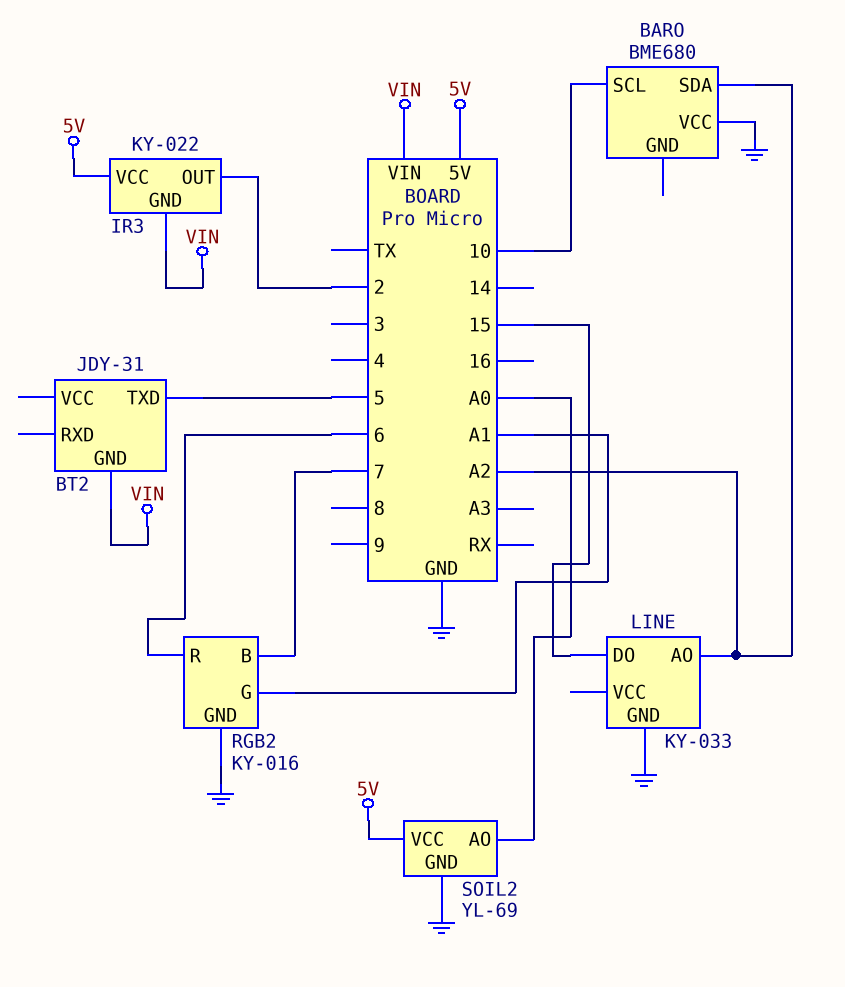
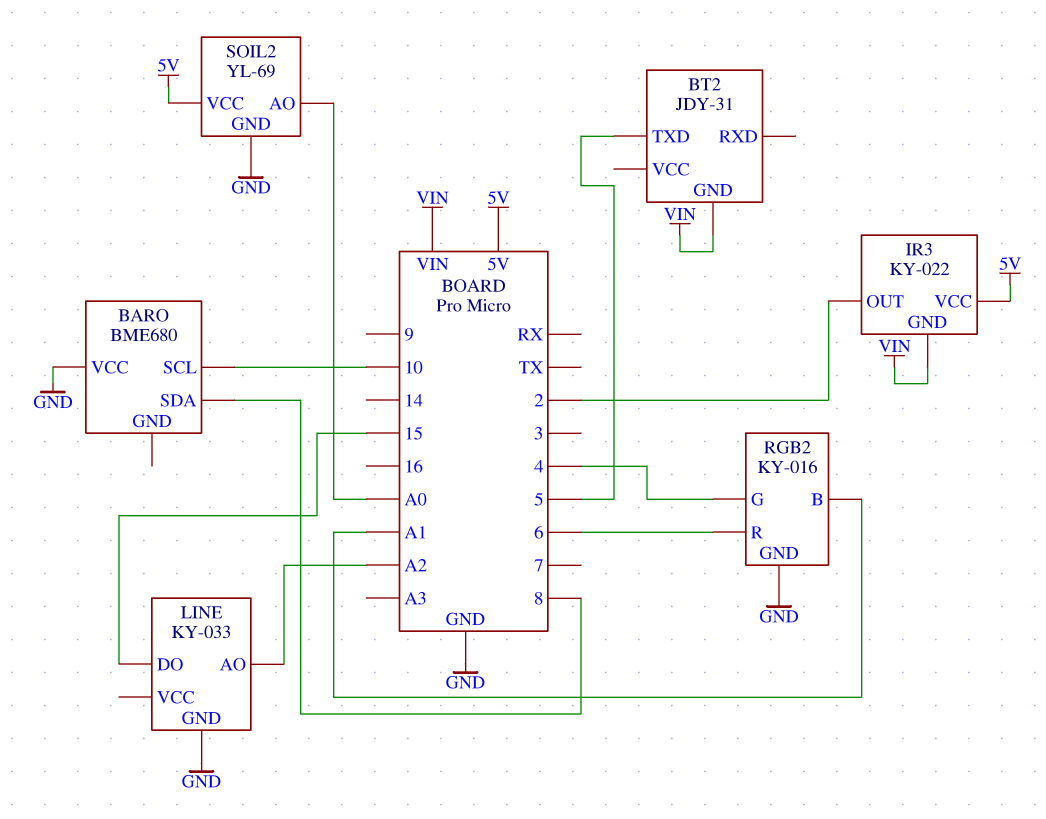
BARO pin SDA: A2 -> 8
RGB2 pin B: 7 -> A1
RGB2 pin G: A1 -> 4

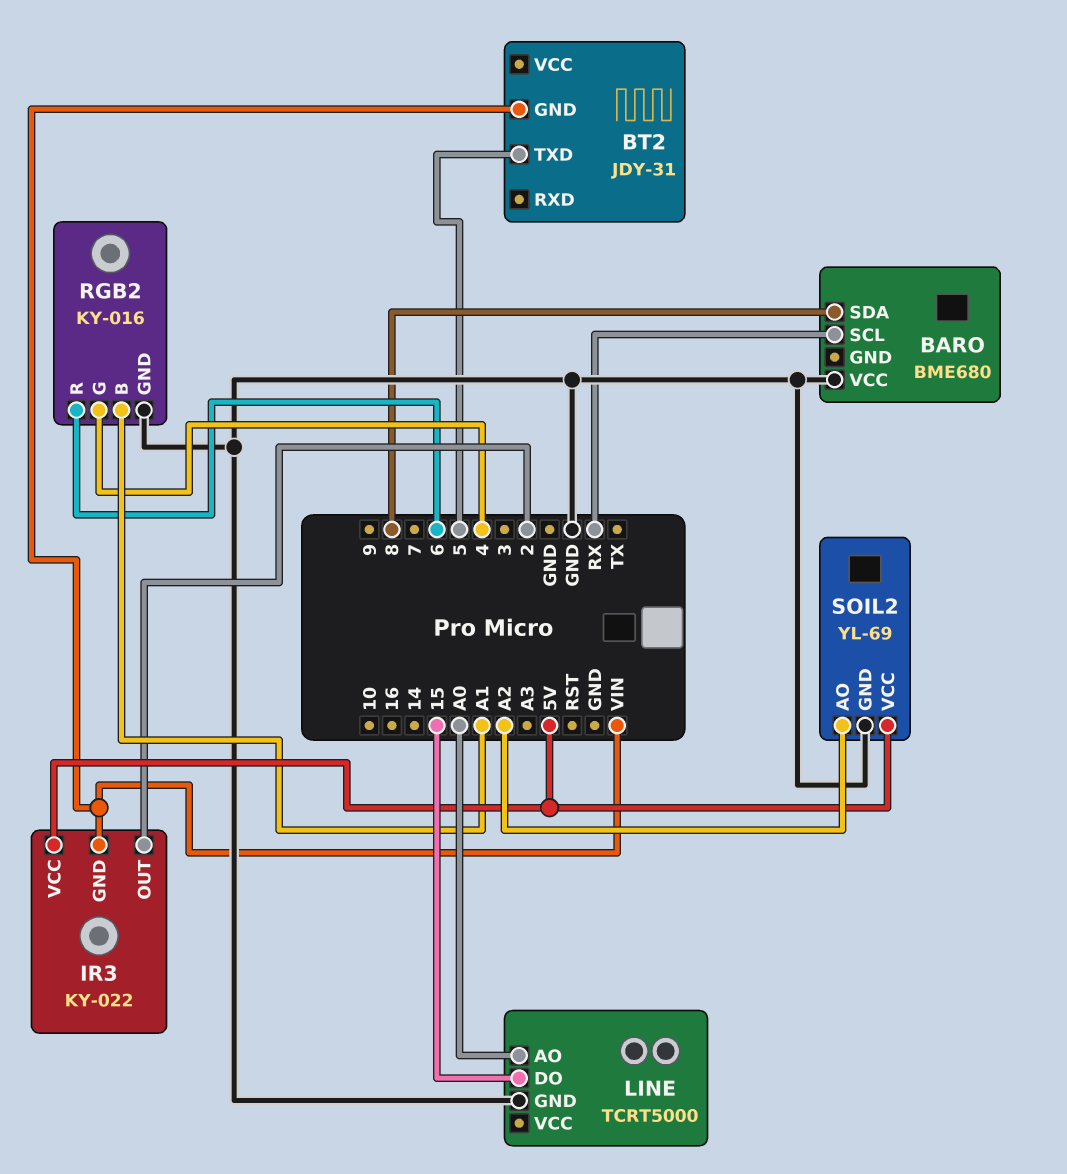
BARO pin SCL: 10 -> RX
LINE: KY-033 -> TCRT5000
LINE pin AO: A2 -> A0
SOIL2 pin AO: A0 -> A2

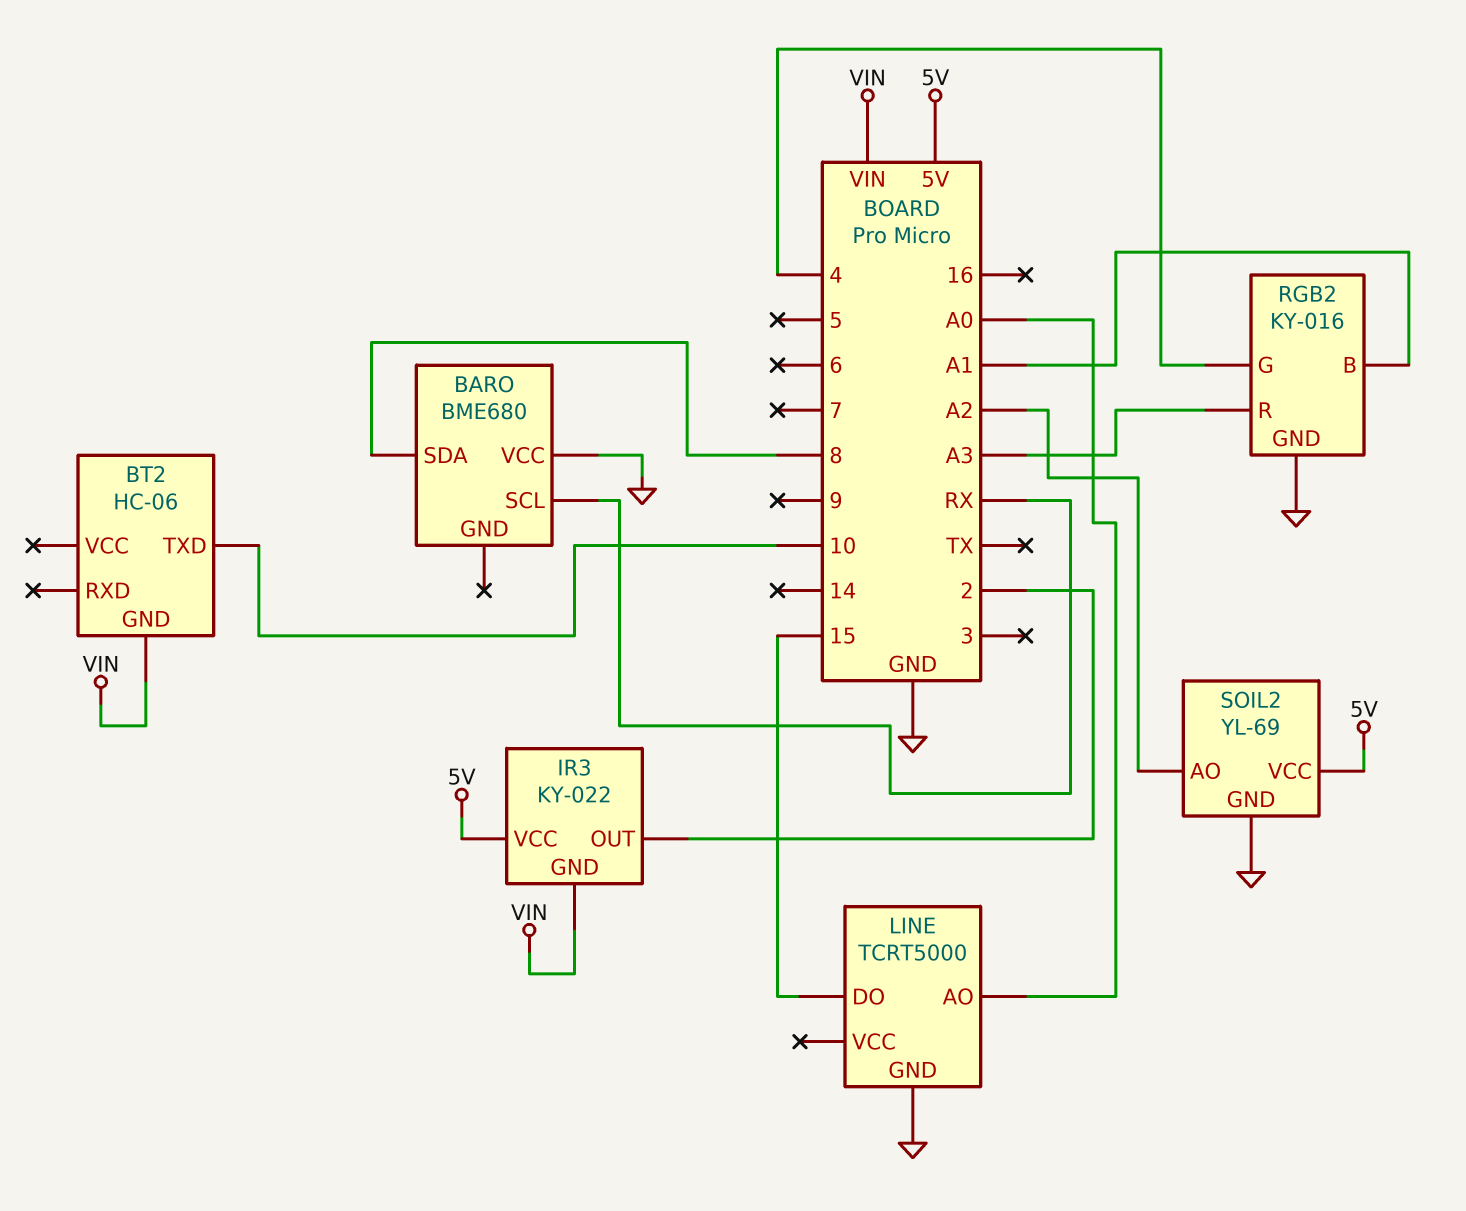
BT2: JDY-31 -> HC-06
BT2 pin TXD: 5 -> 10
RGB2 pin R: 6 -> A3

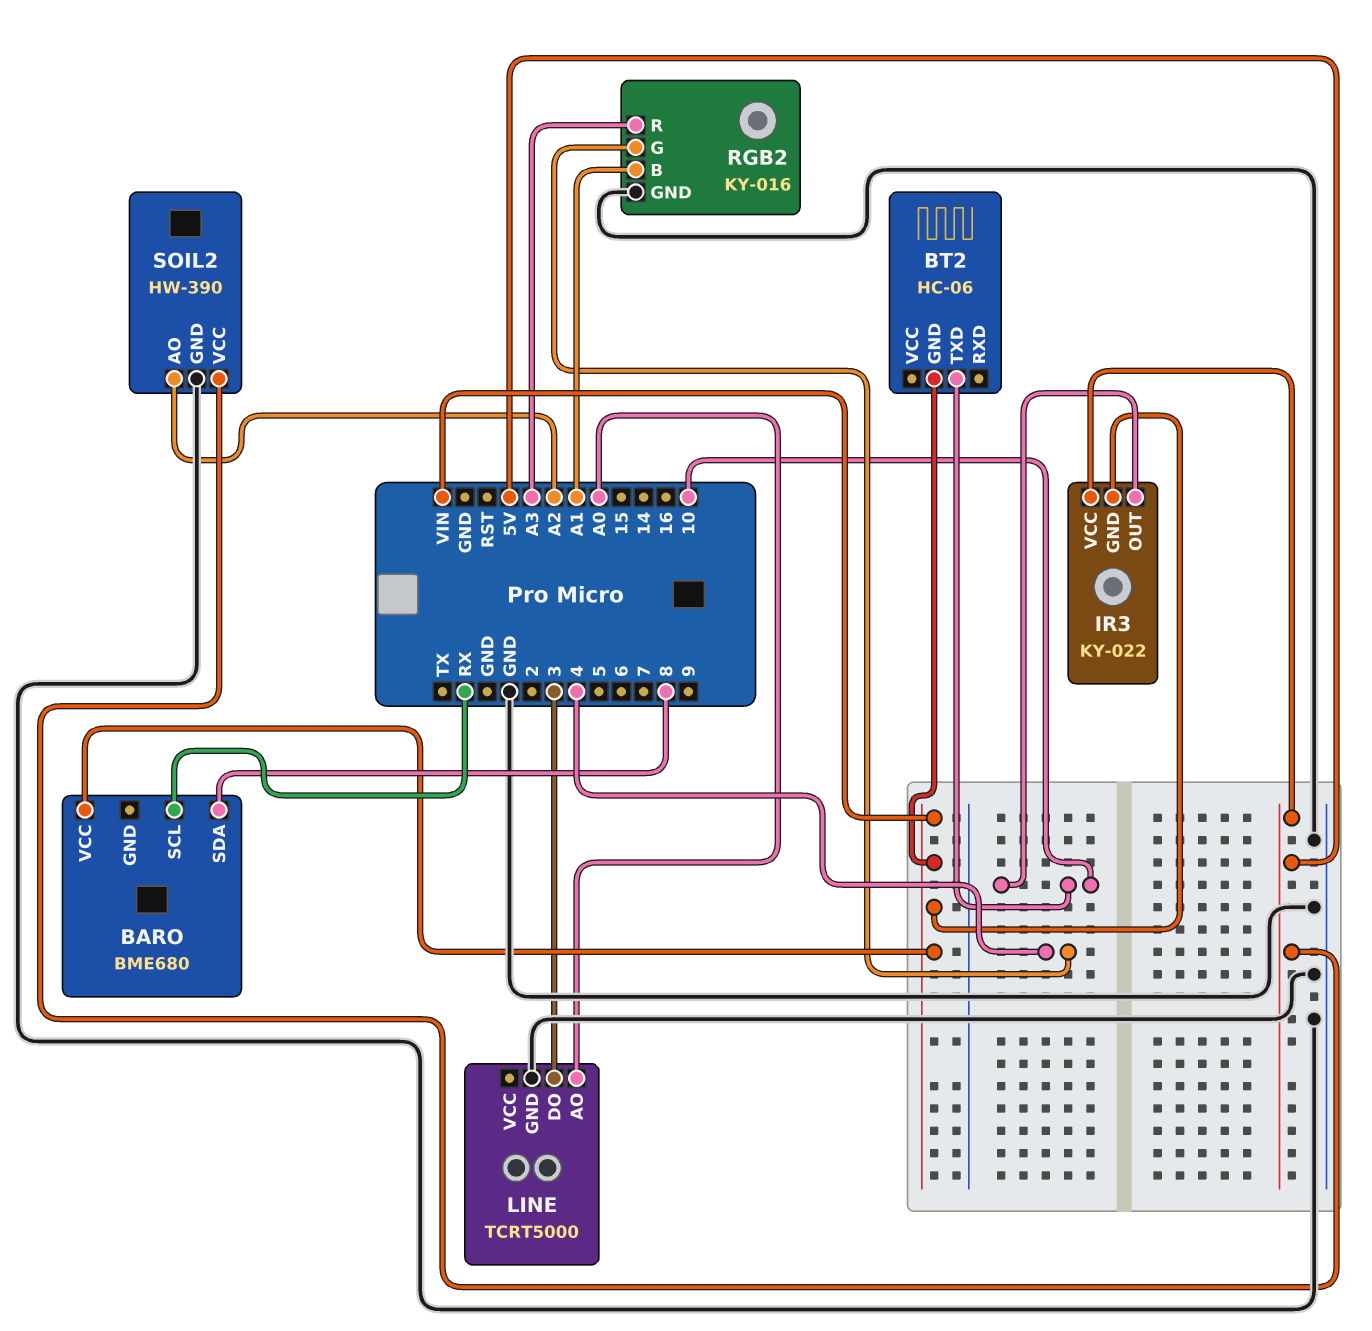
BARO pin VCC: GND -> VIN
IR3 pin OUT: 2 -> 10
LINE pin DO: 15 -> 3
SOIL2: YL-69 -> HW-390

